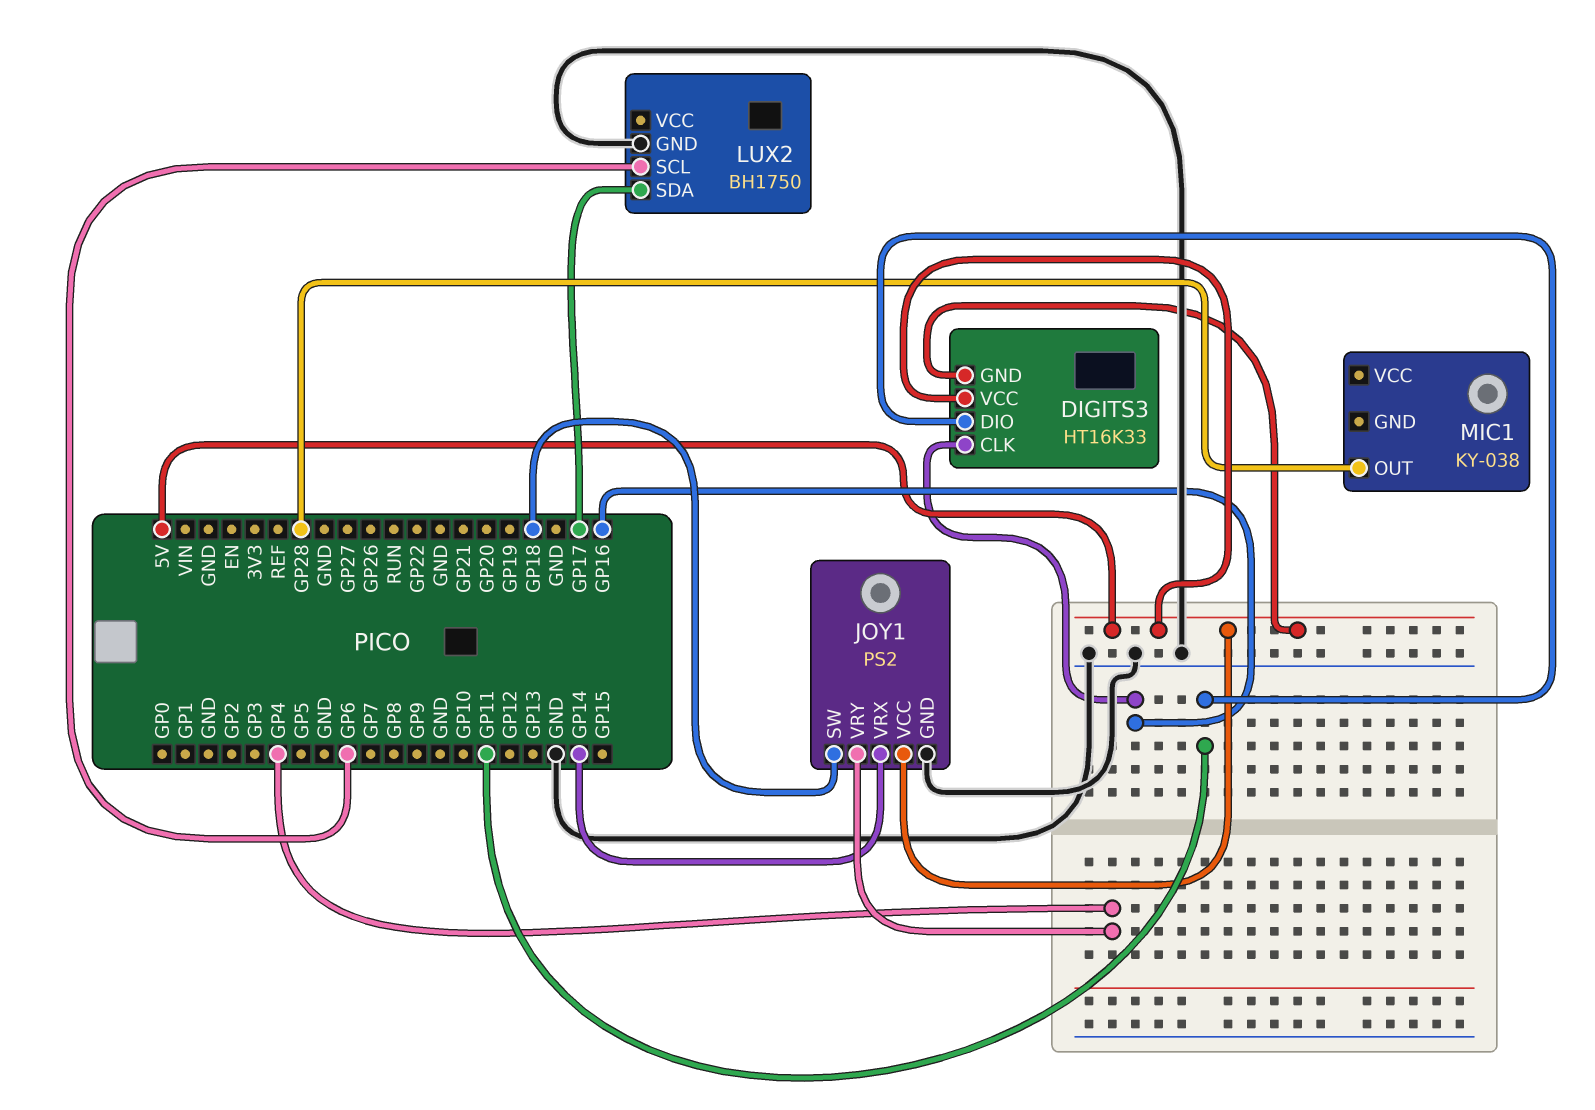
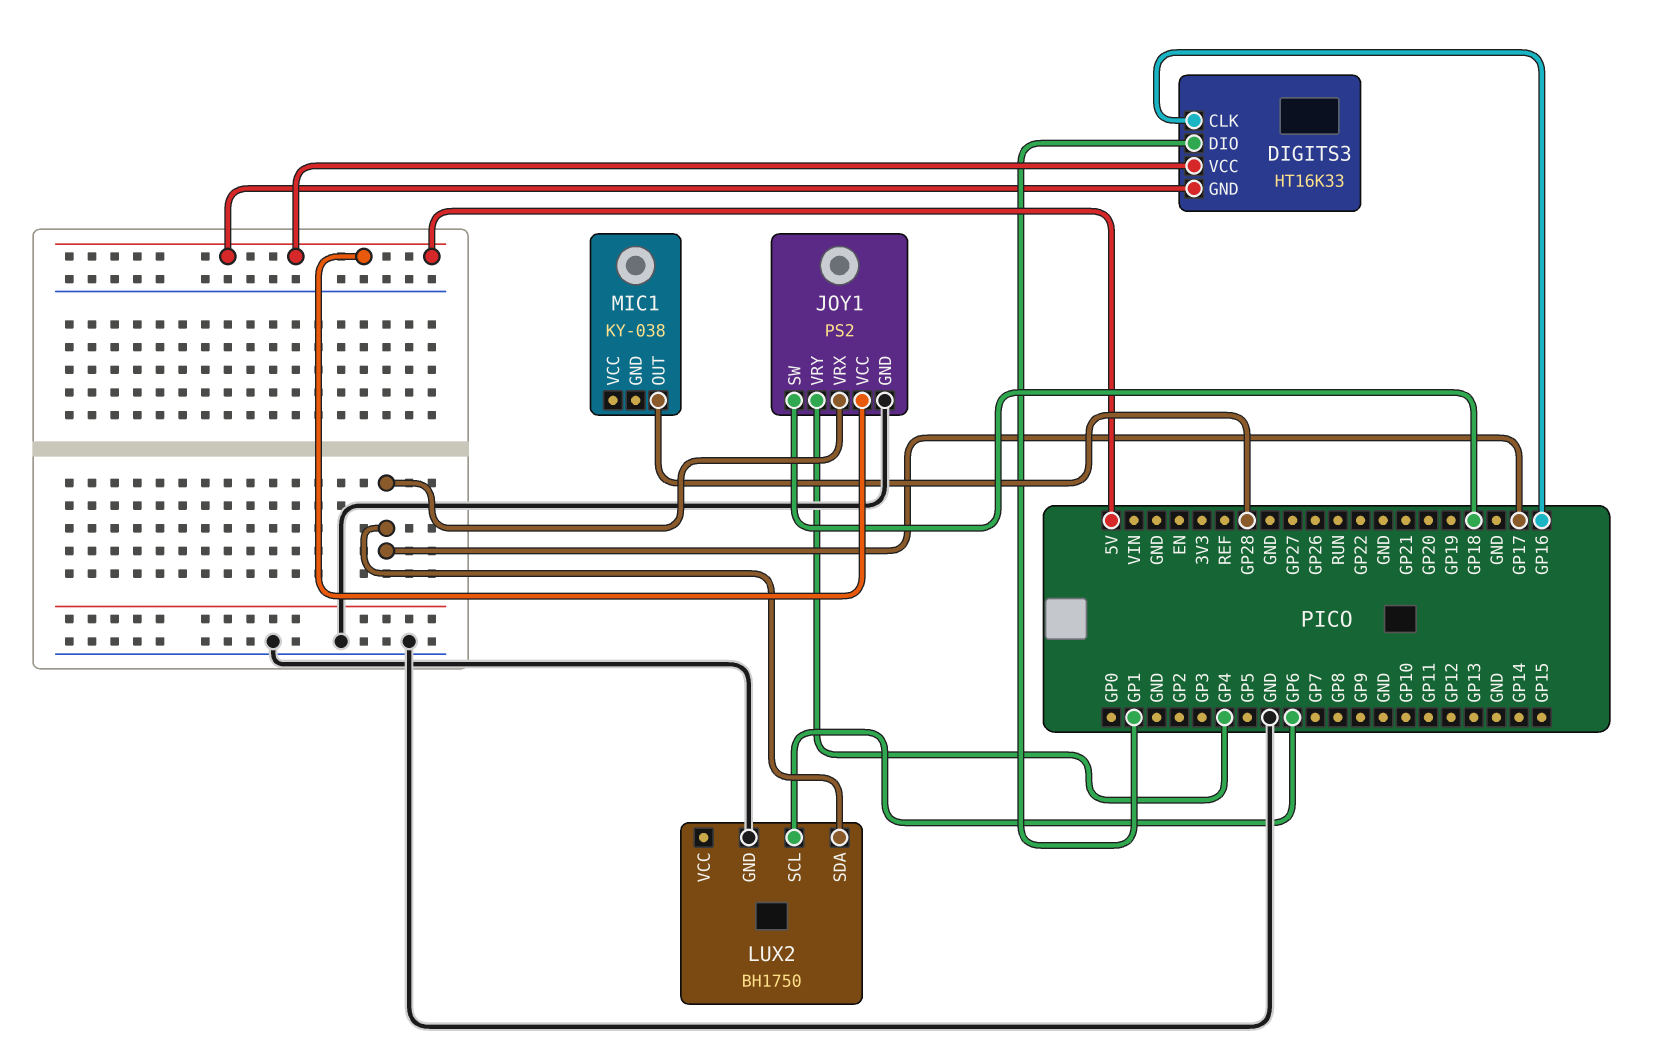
DIGITS3 pin DIO: GP11 -> GP1
JOY1 pin VRX: GP14 -> GP17

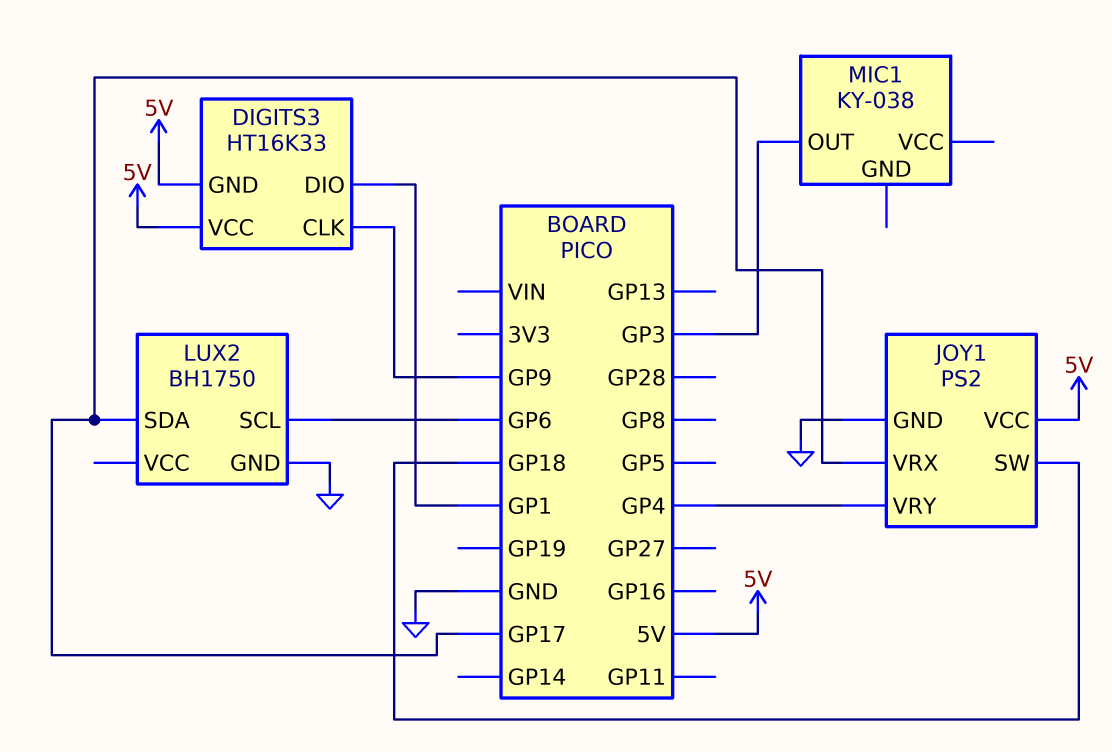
DIGITS3 pin CLK: GP16 -> GP9
MIC1 pin OUT: GP28 -> GP3

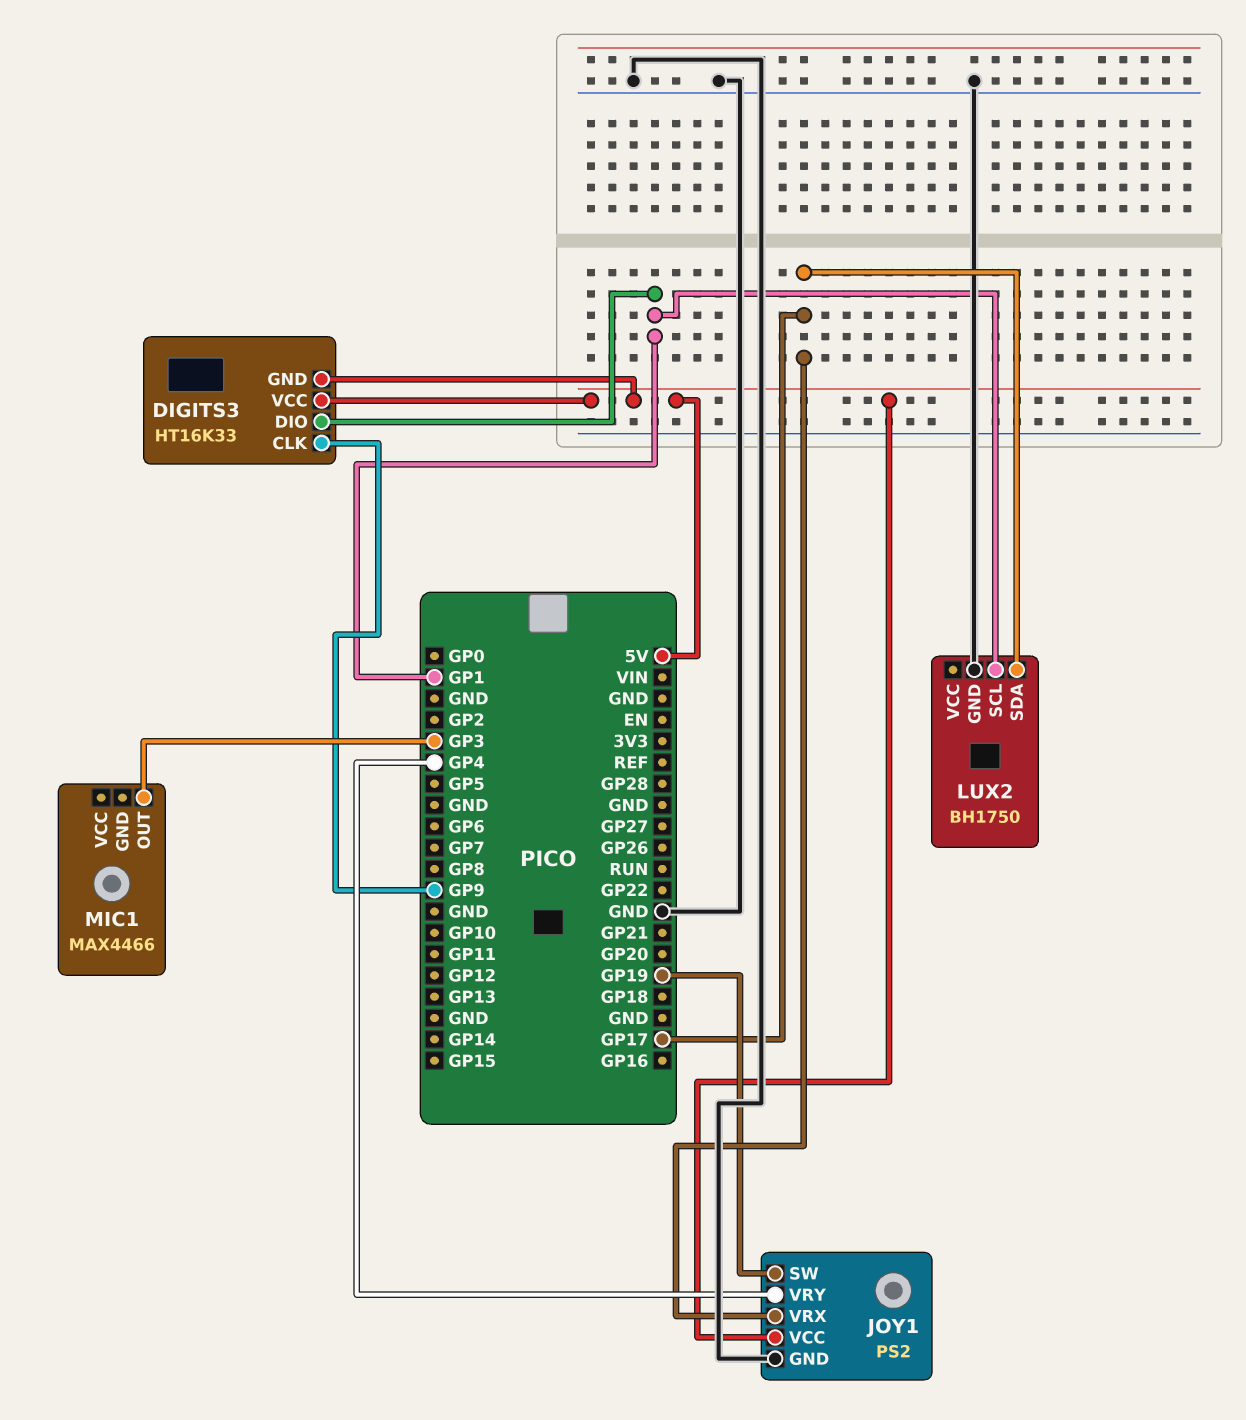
JOY1 pin SW: GP18 -> GP19
LUX2 pin SCL: GP6 -> GP1
MIC1: KY-038 -> MAX4466

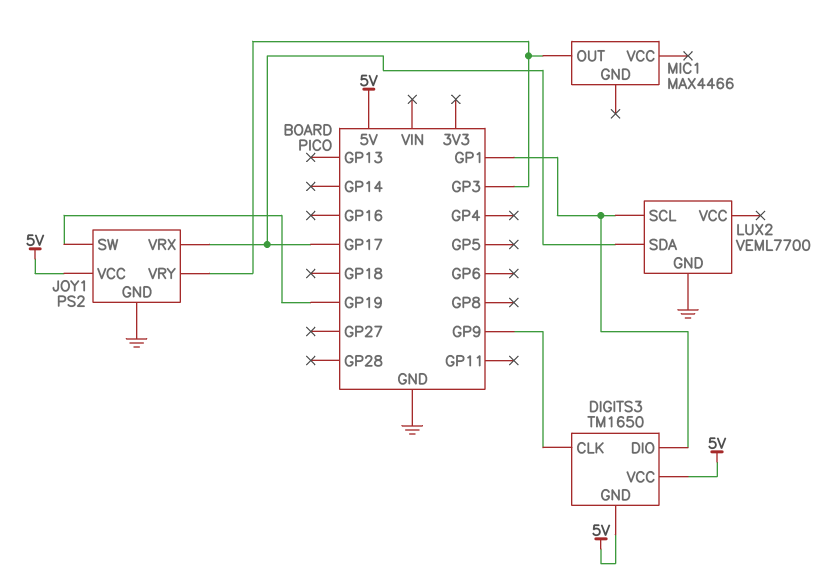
DIGITS3: HT16K33 -> TM1650
JOY1 pin VRY: GP4 -> GP3
LUX2: BH1750 -> VEML7700

